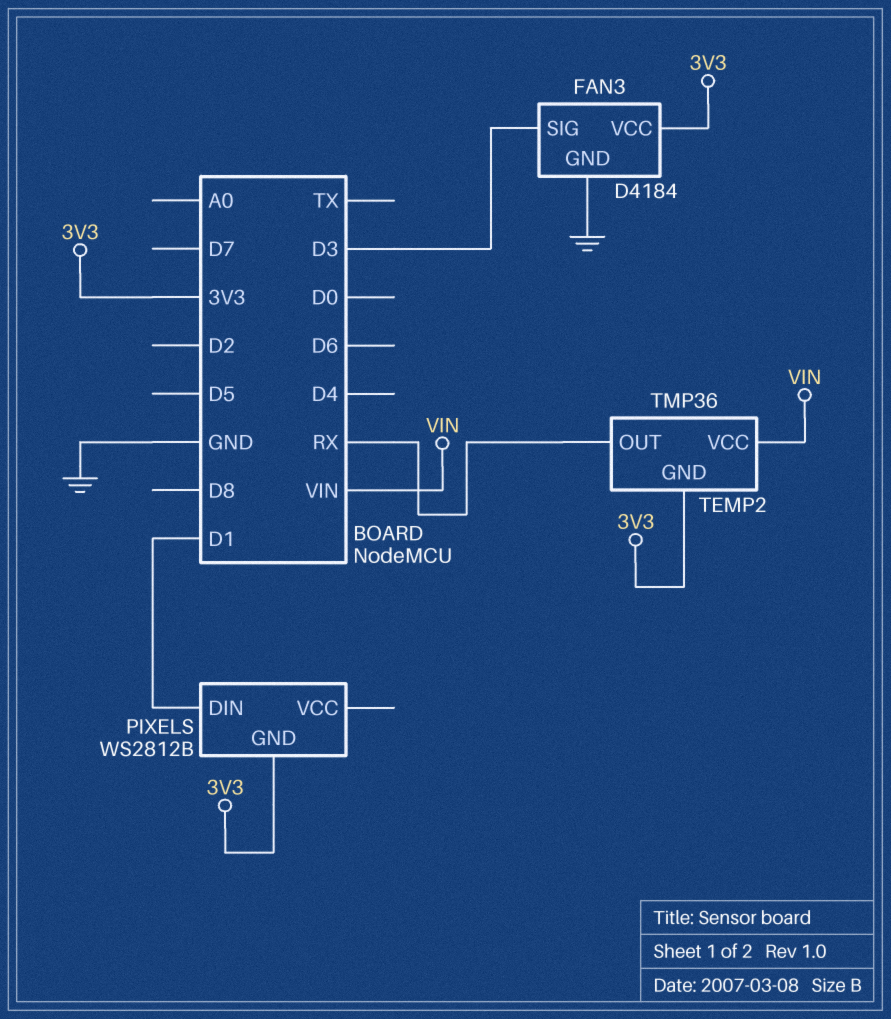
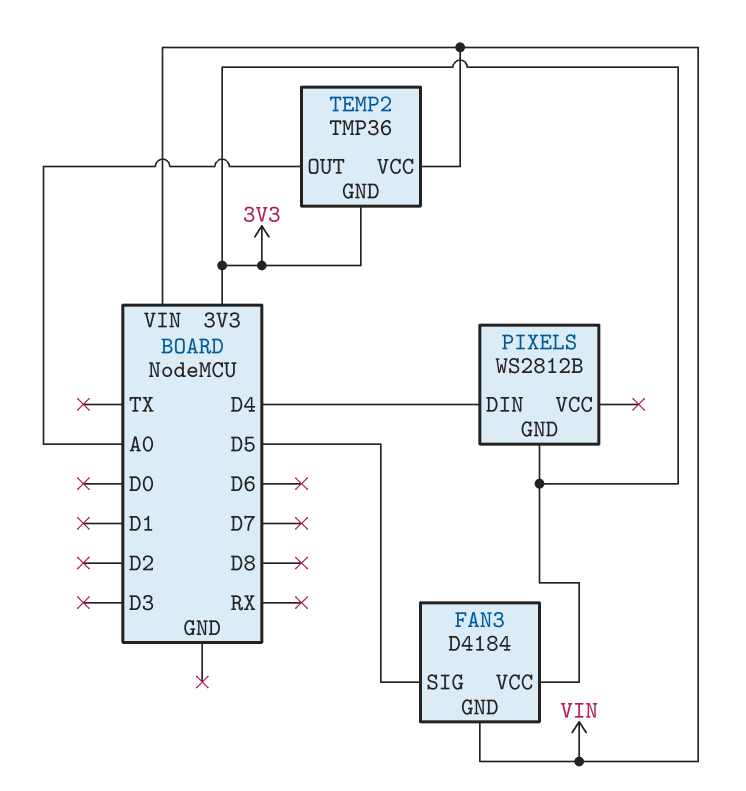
FAN3 pin GND: GND -> VIN
FAN3 pin SIG: D3 -> D5
PIXELS pin DIN: D1 -> D4
TEMP2 pin OUT: RX -> A0

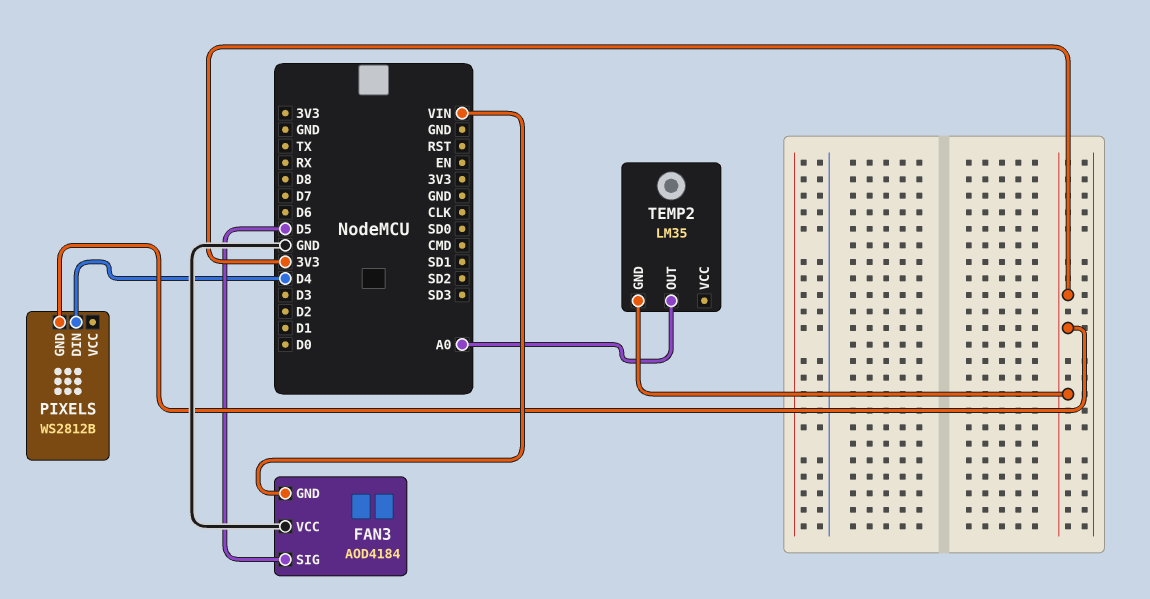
FAN3: D4184 -> AOD4184
FAN3 pin VCC: 3V3 -> GND
TEMP2: TMP36 -> LM35
TEMP2 pin VCC: VIN -> none

